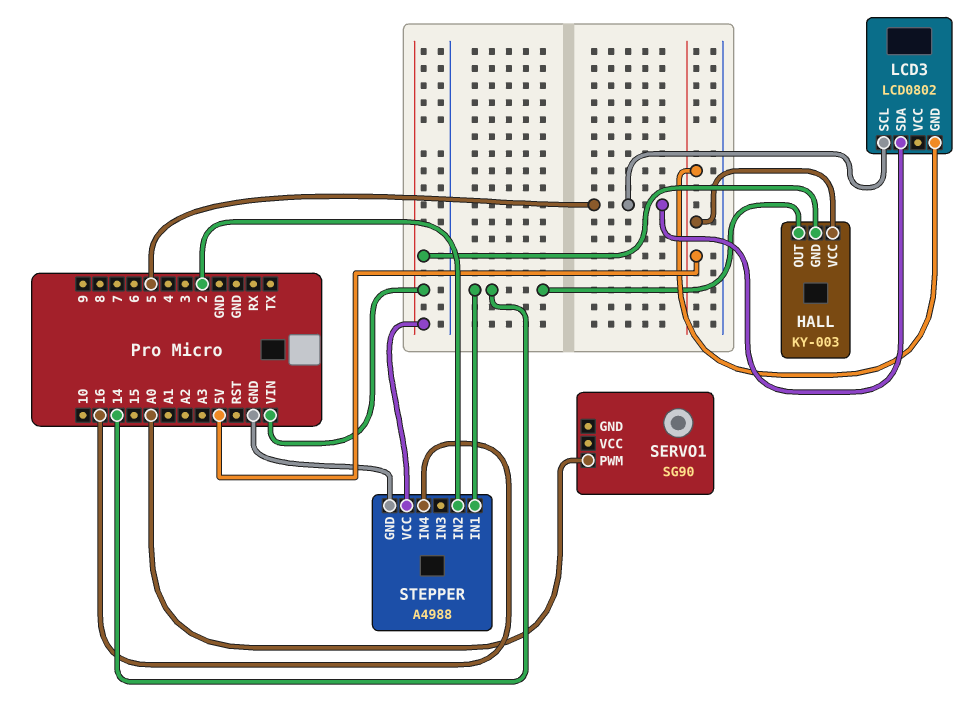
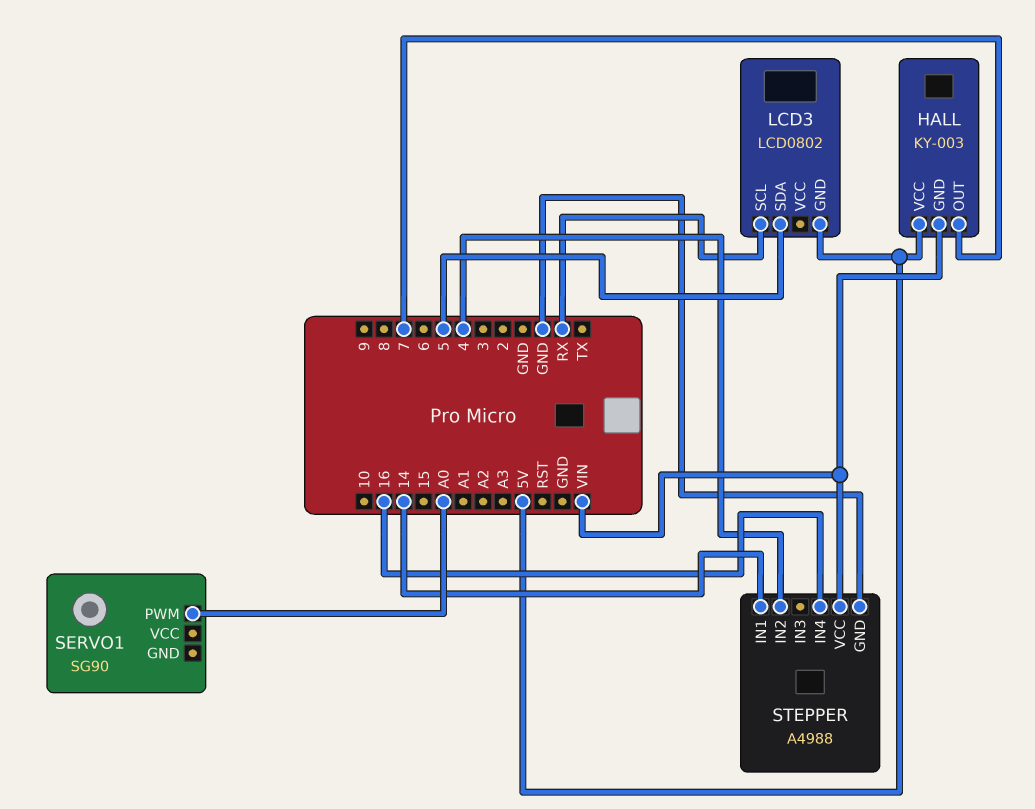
HALL pin OUT: 14 -> 7
LCD3 pin SCL: 5 -> RX
STEPPER pin IN2: 2 -> 4

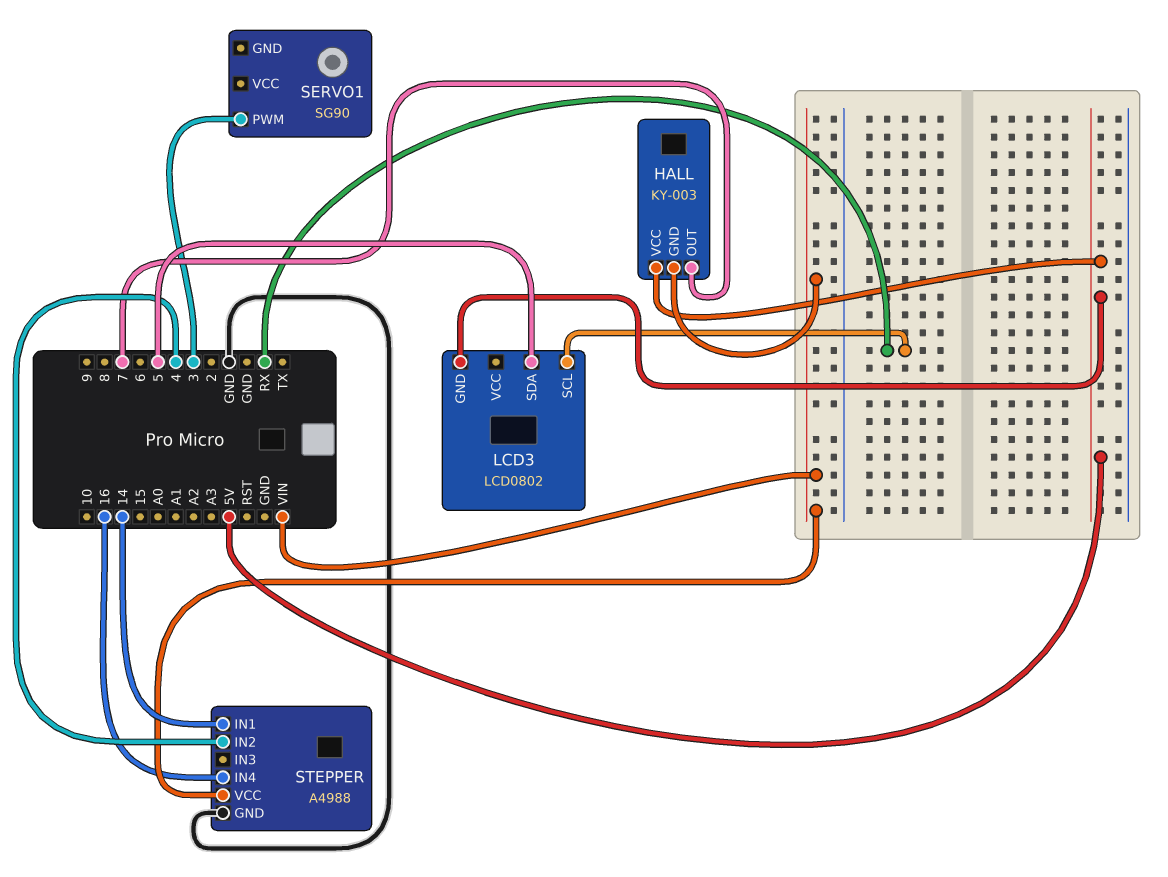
SERVO1 pin PWM: A0 -> 3

